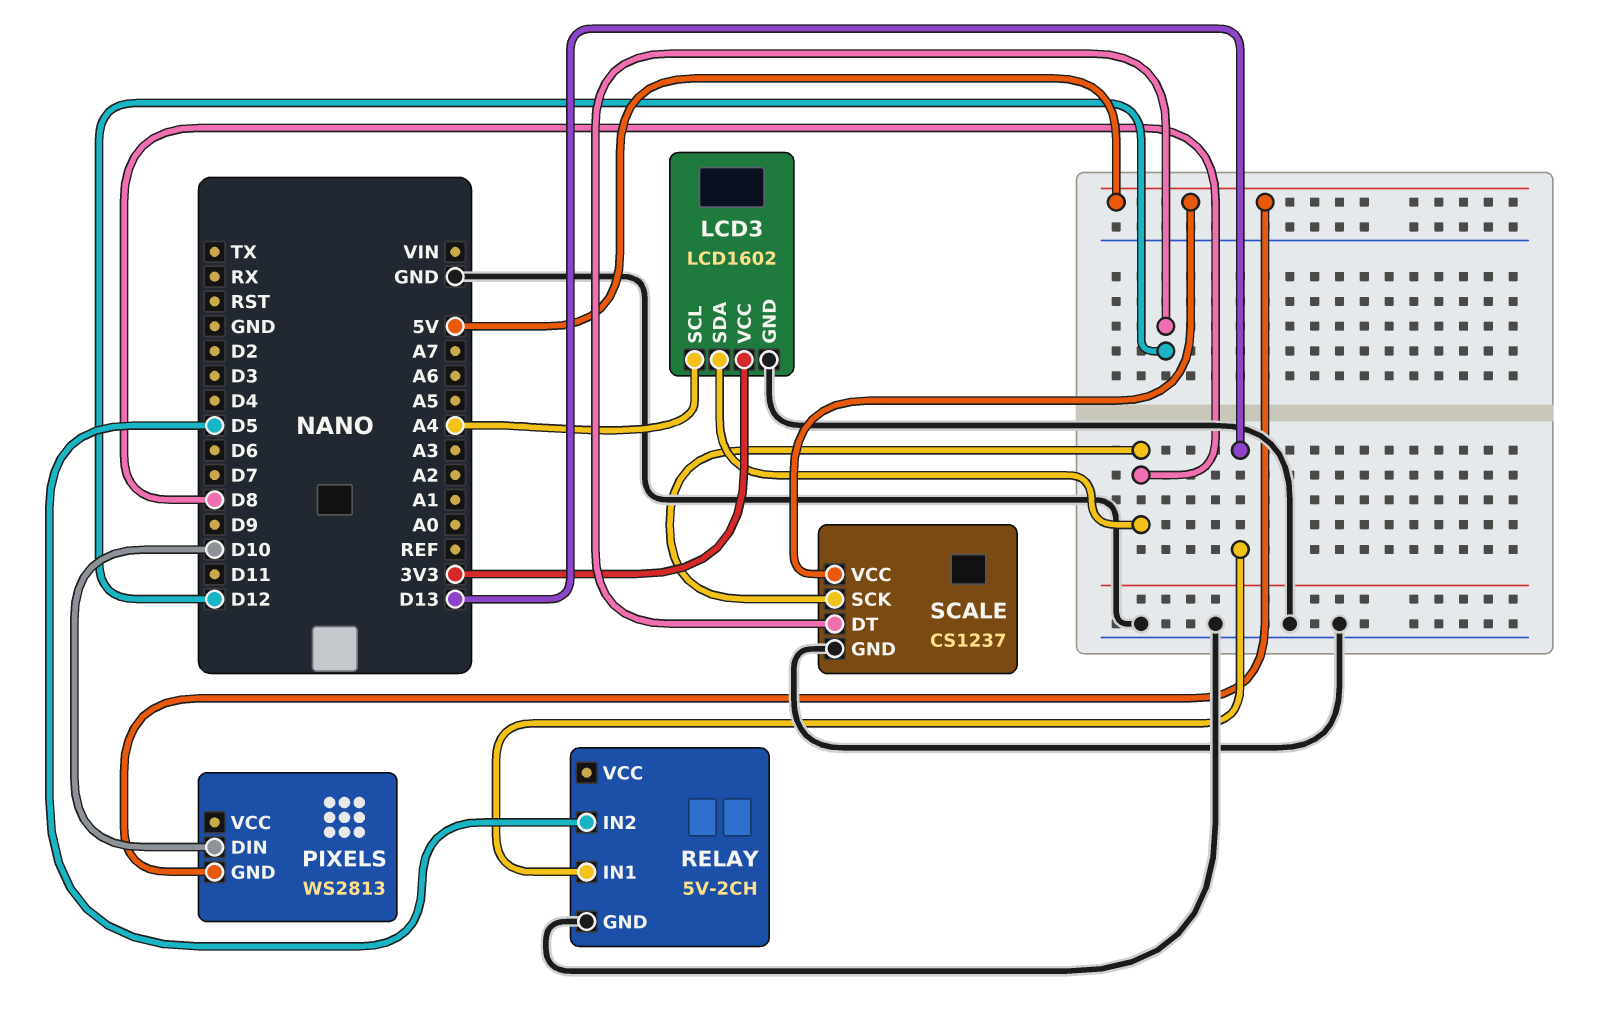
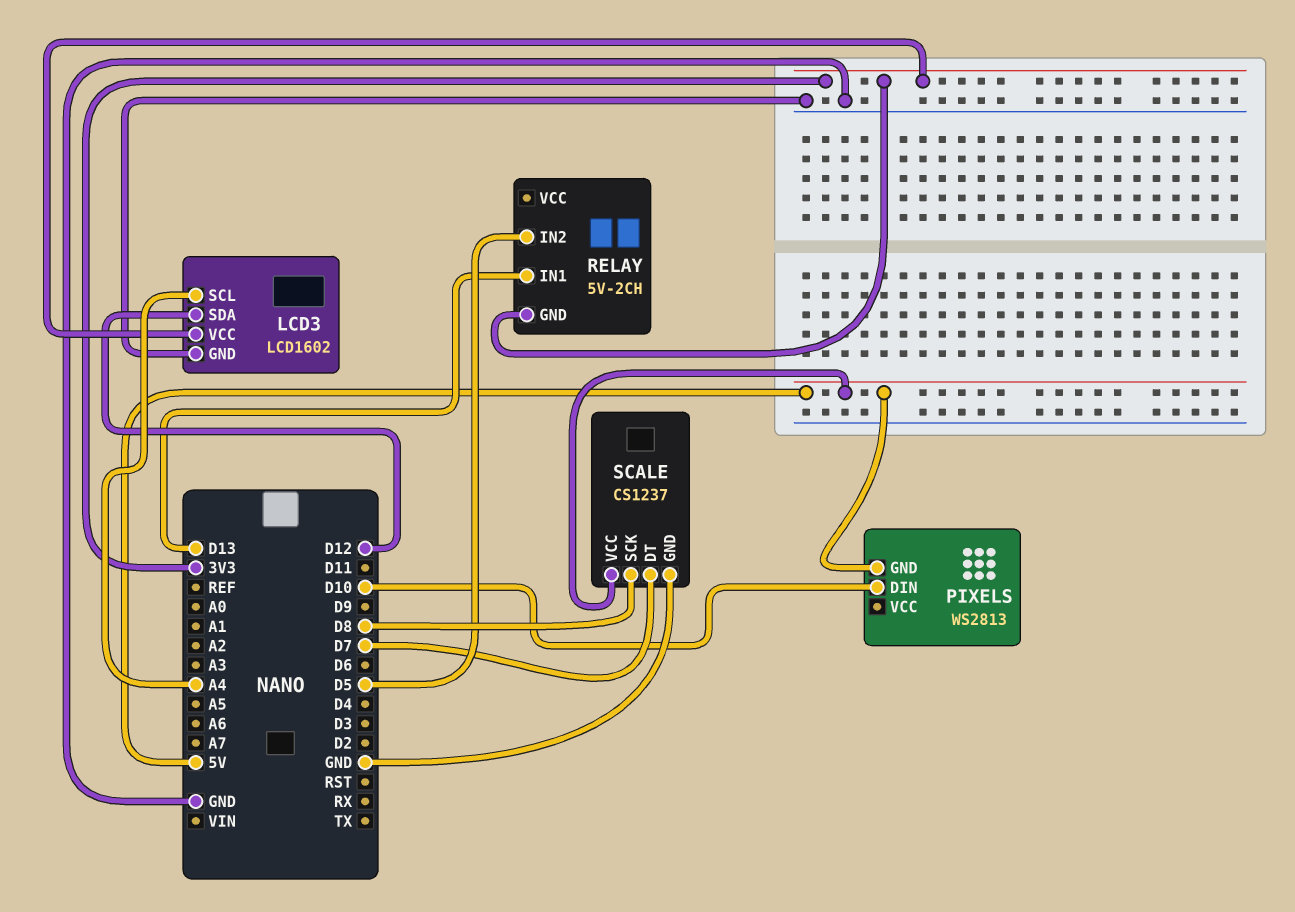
LCD3 pin SDA: D8 -> D12
RELAY pin GND: GND -> 3V3
SCALE pin DT: D12 -> D7

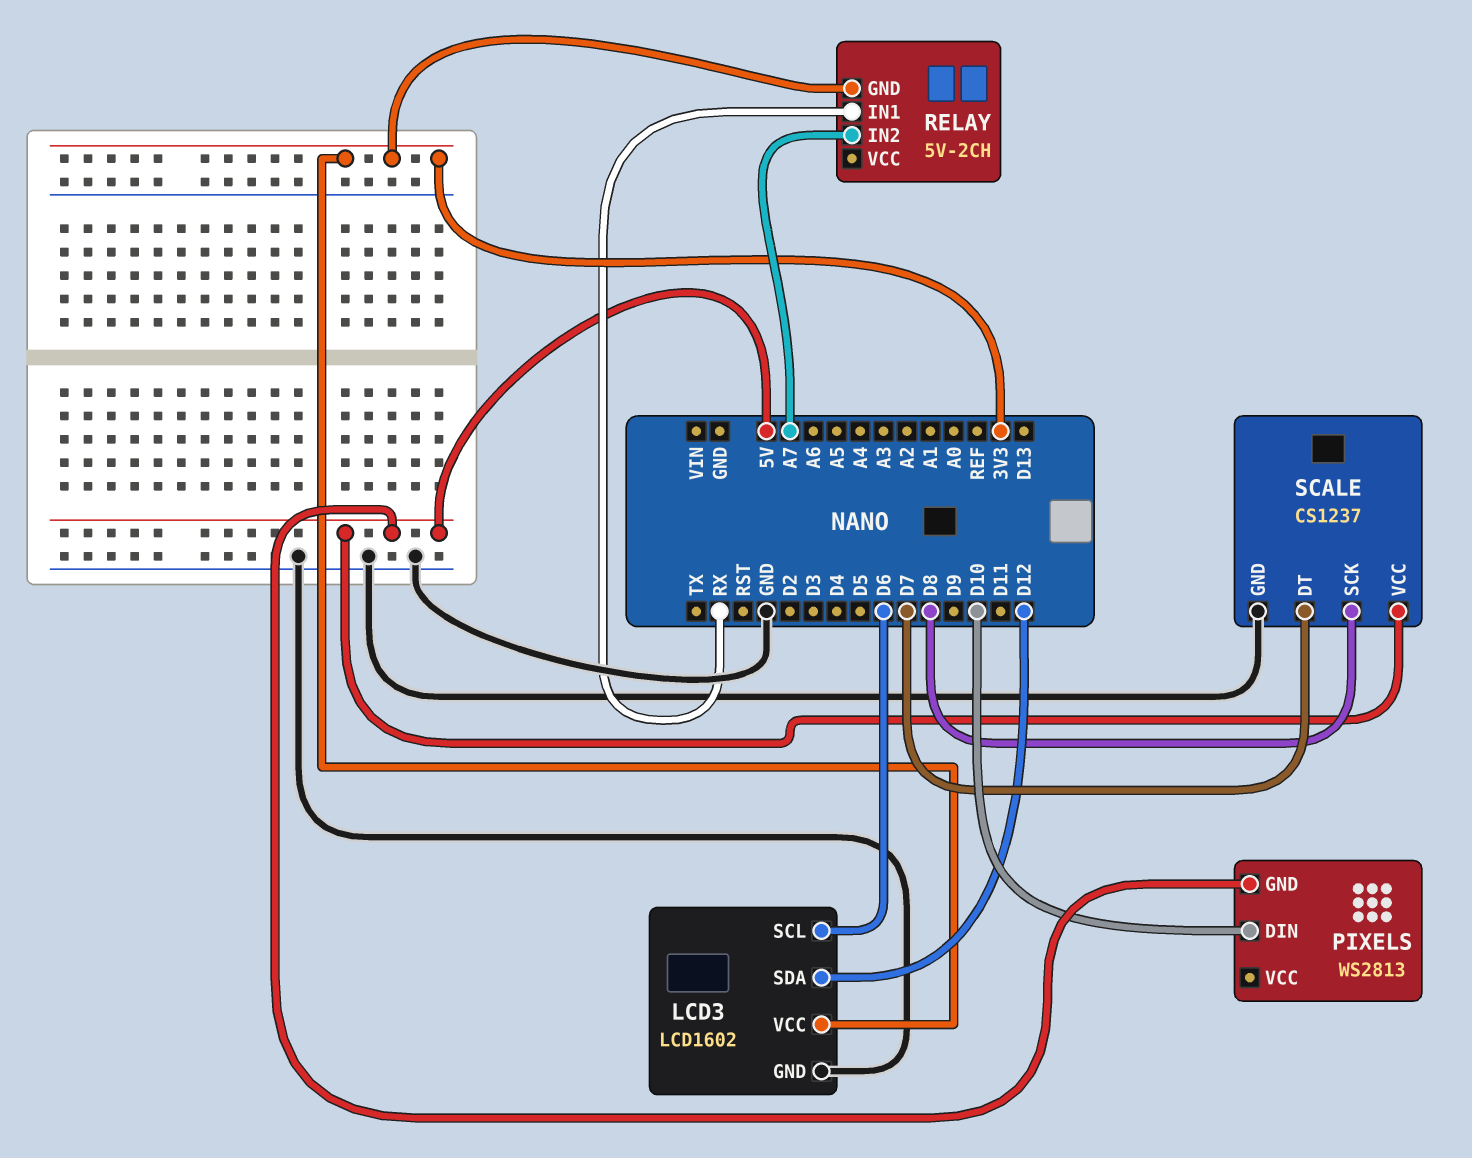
LCD3 pin SCL: A4 -> D6
RELAY pin IN1: D13 -> RX
RELAY pin IN2: D5 -> A7

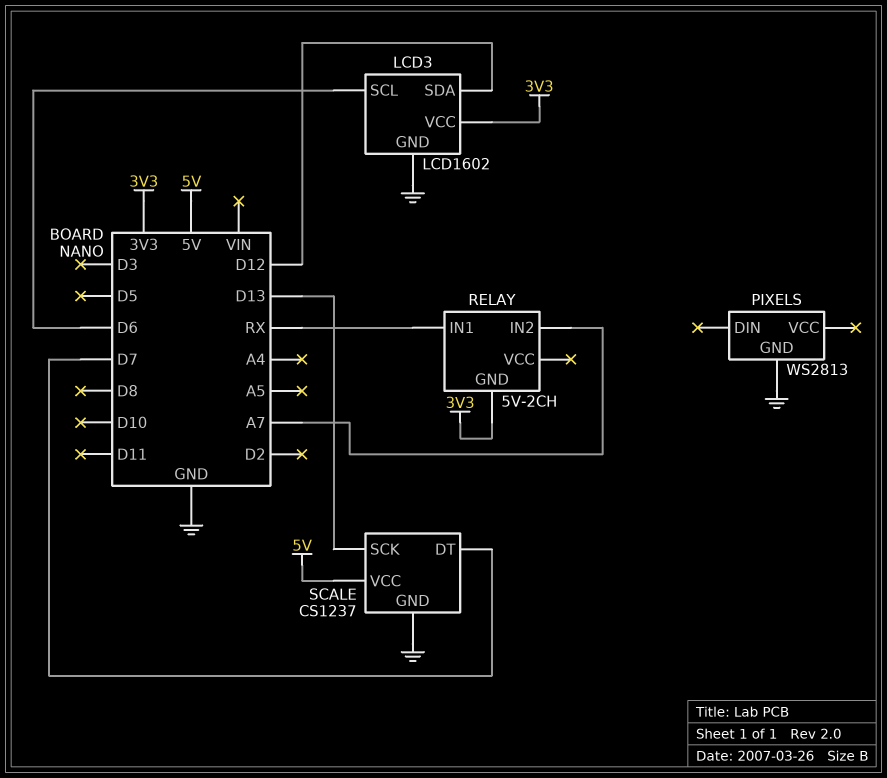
PIXELS pin DIN: D10 -> none
PIXELS pin GND: 5V -> GND
SCALE pin SCK: D8 -> D13

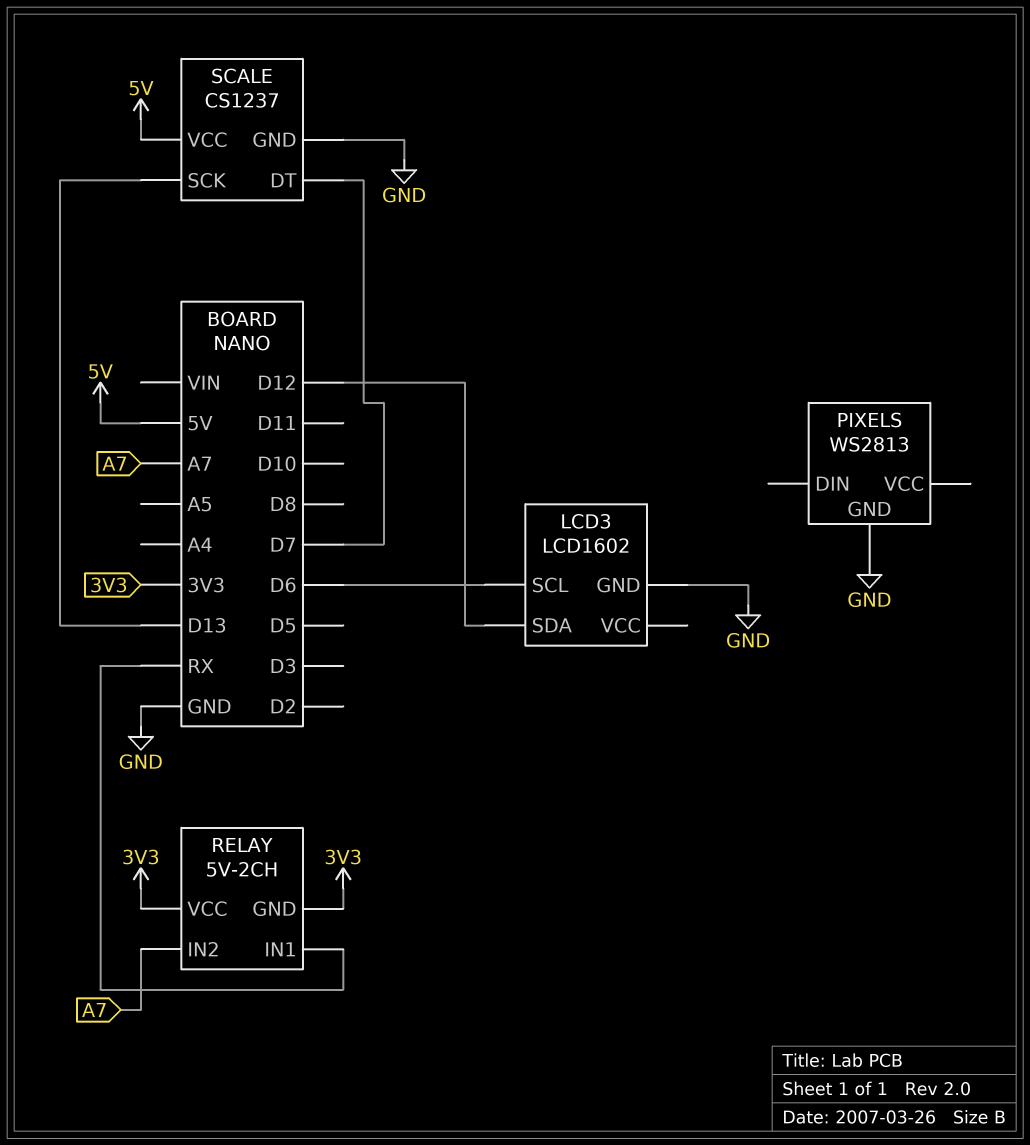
LCD3 pin VCC: 3V3 -> none
RELAY pin VCC: none -> 3V3

